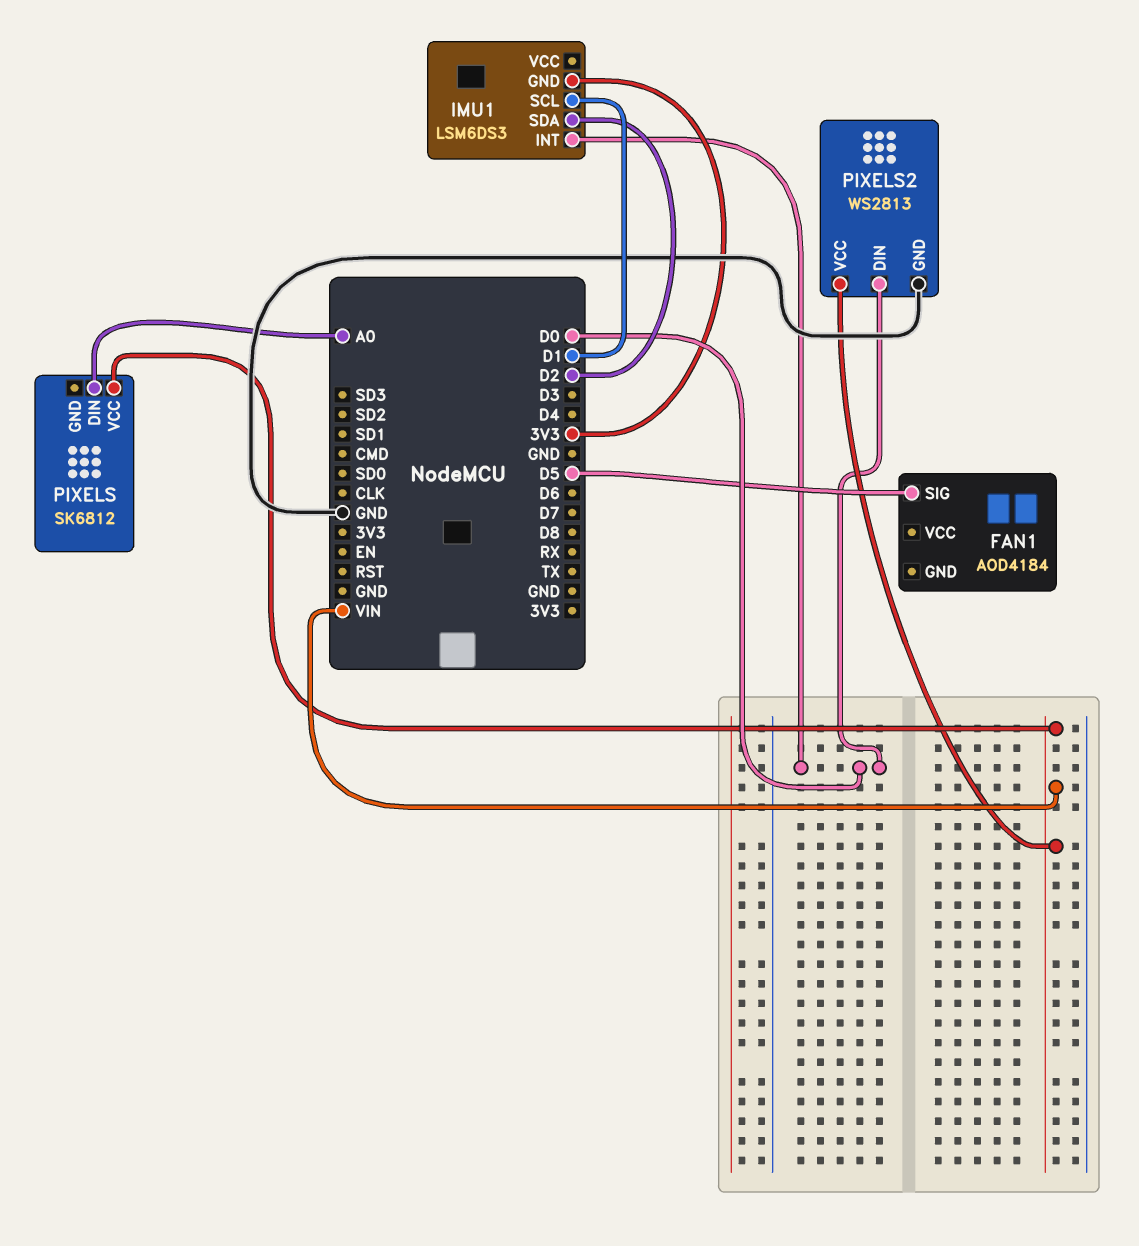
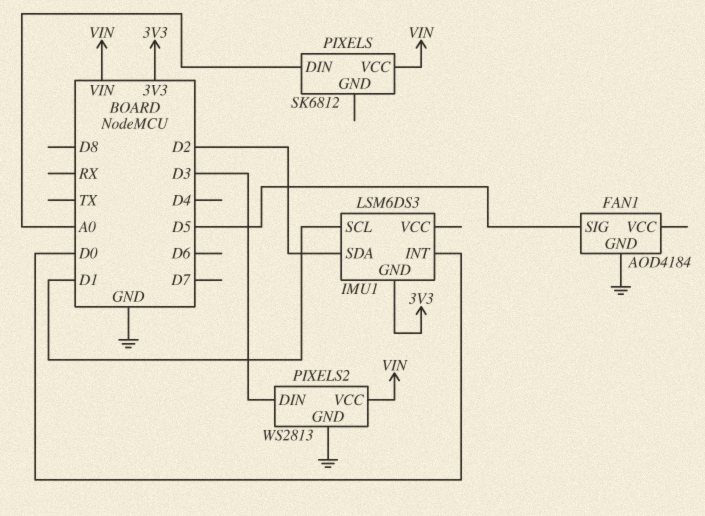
FAN1 pin GND: none -> GND
PIXELS2 pin DIN: D0 -> D3

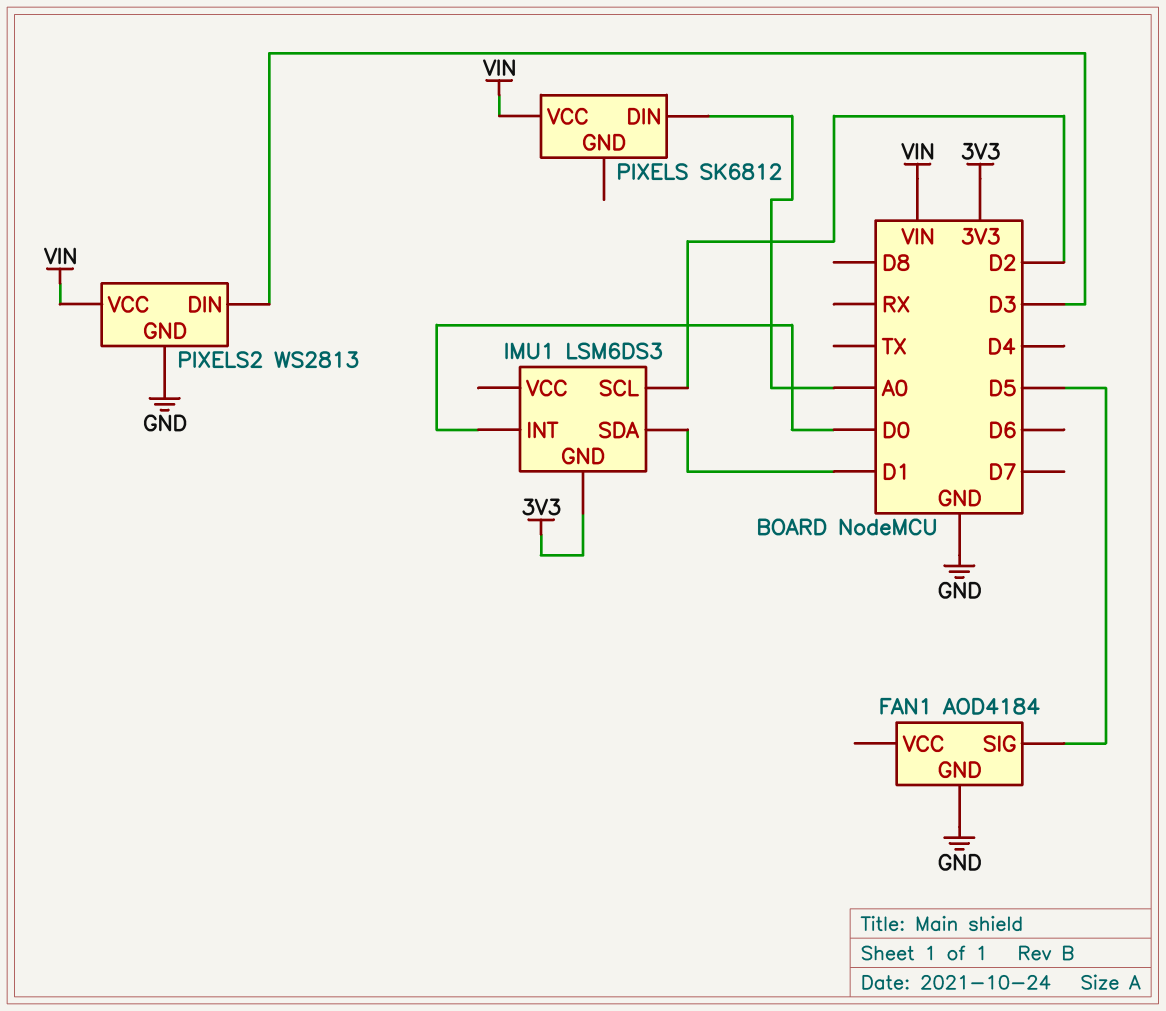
IMU1 pin SCL: D1 -> D2
IMU1 pin SDA: D2 -> D1

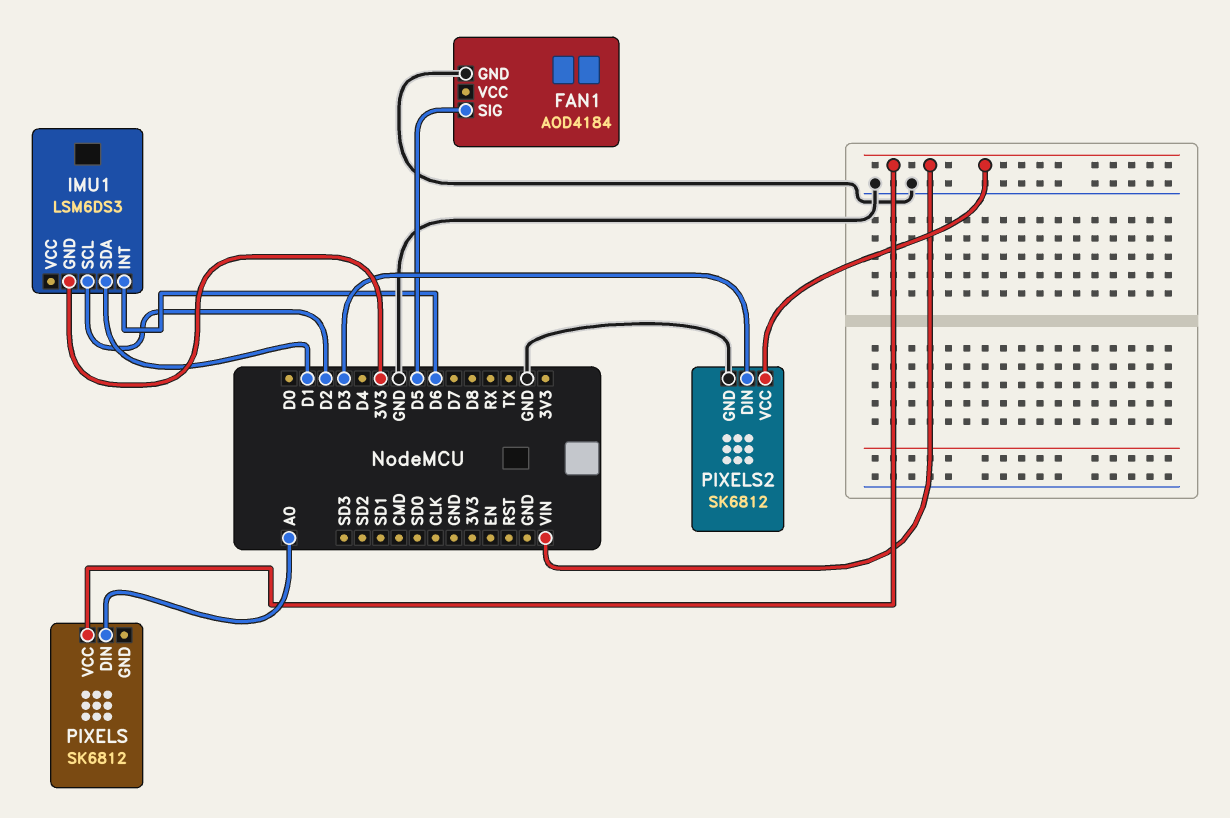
IMU1 pin INT: D0 -> D6
PIXELS2: WS2813 -> SK6812

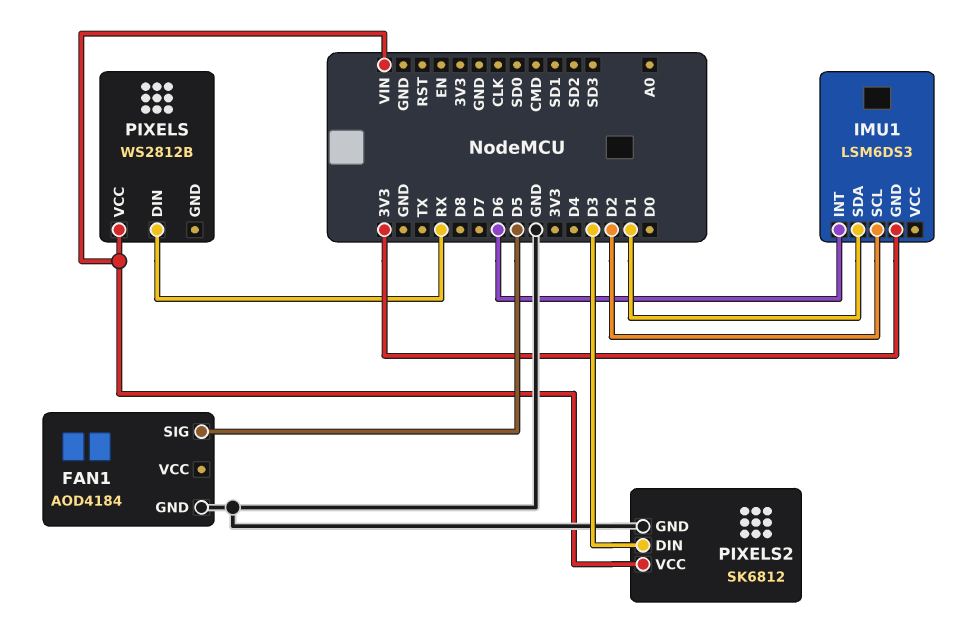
PIXELS: SK6812 -> WS2812B
PIXELS pin DIN: A0 -> RX

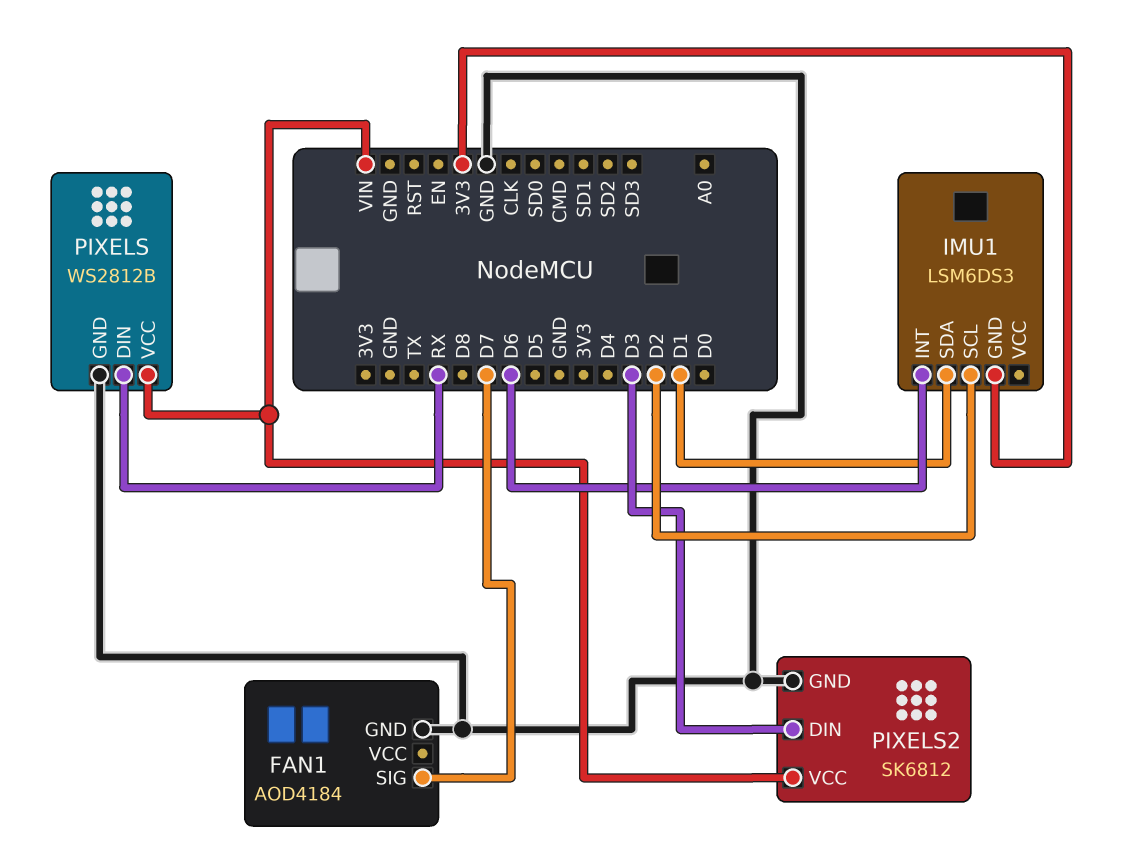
FAN1 pin SIG: D5 -> D7
PIXELS pin GND: none -> GND

